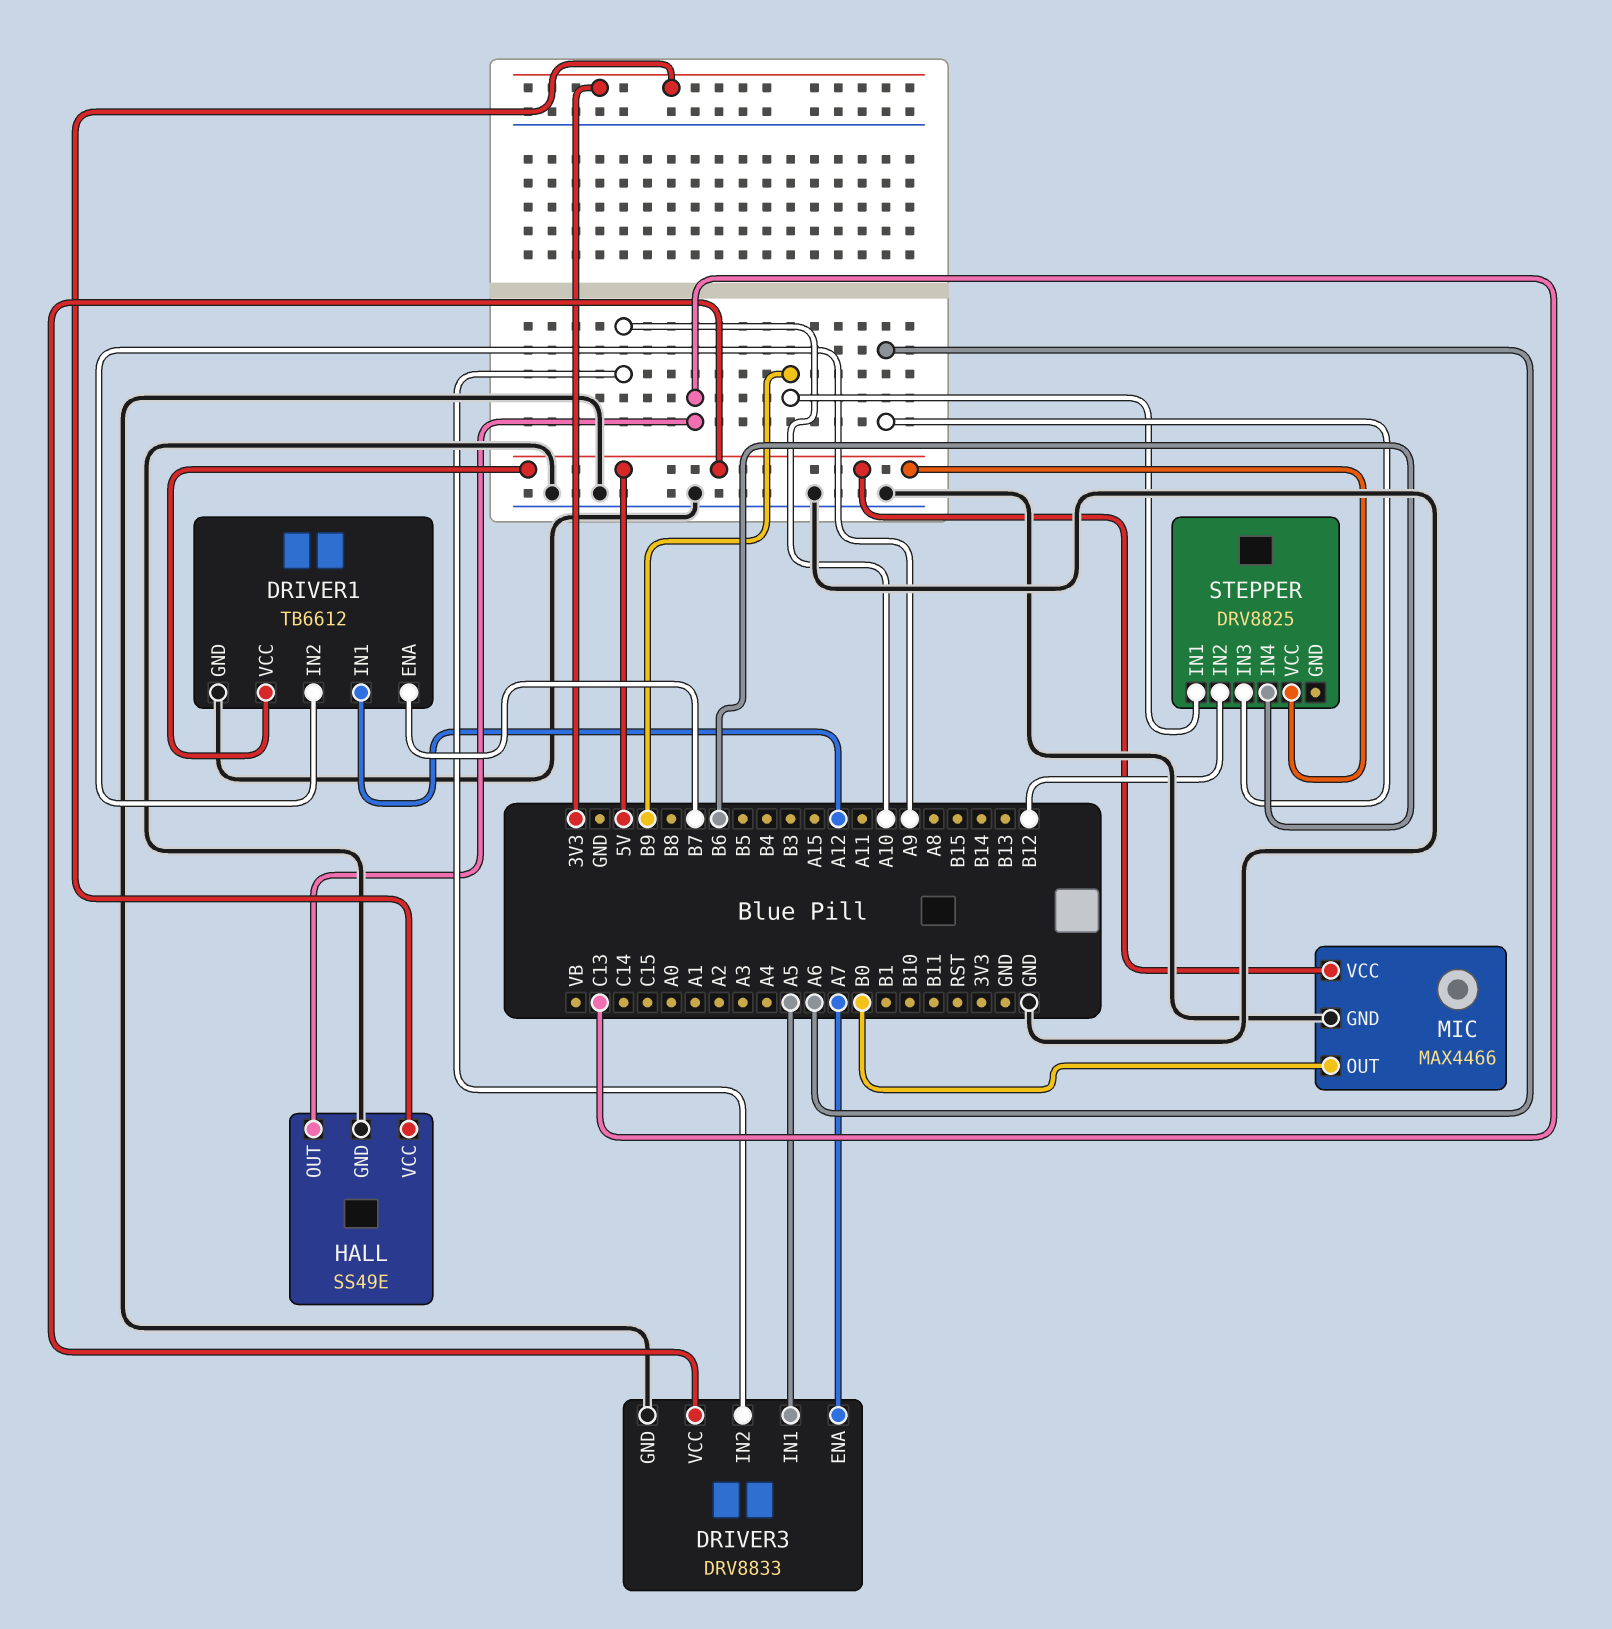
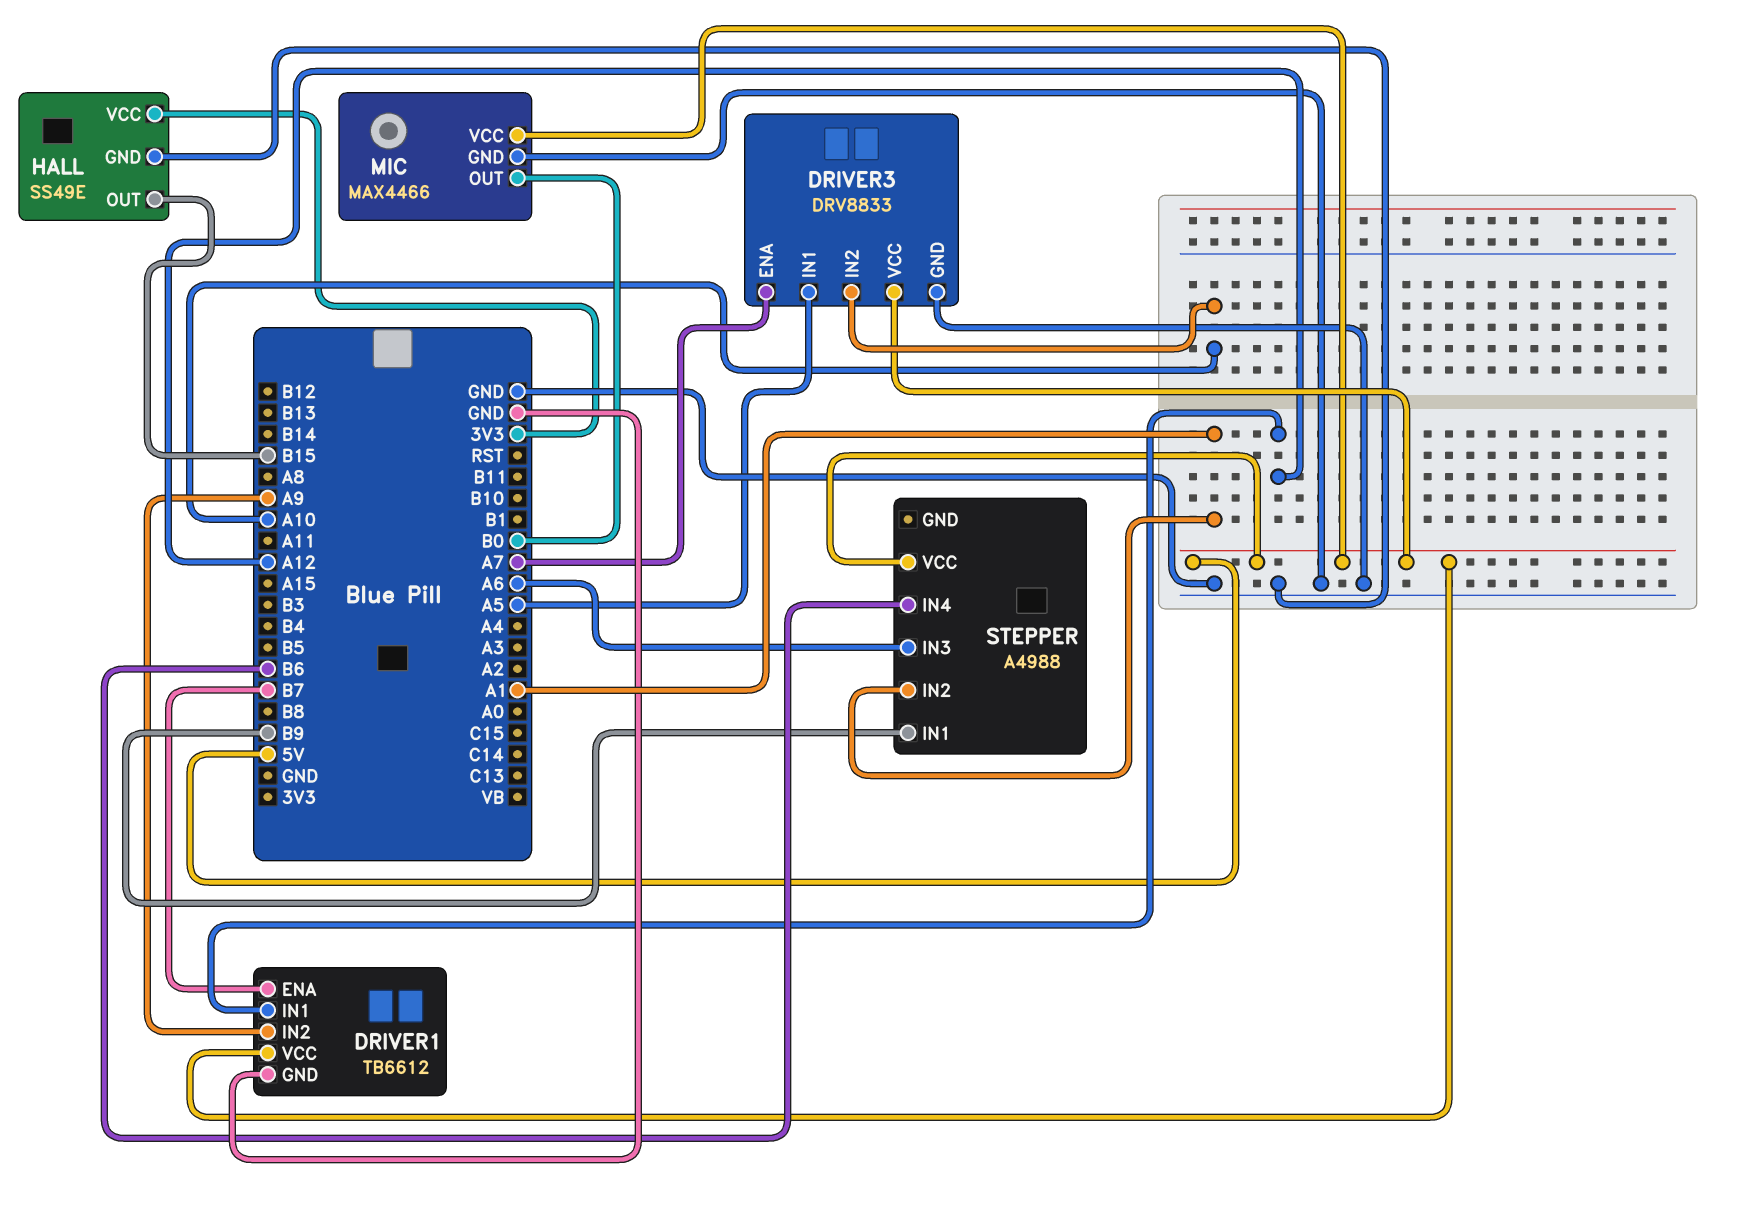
HALL pin OUT: C13 -> B15
STEPPER: DRV8825 -> A4988
STEPPER pin IN2: B12 -> A1

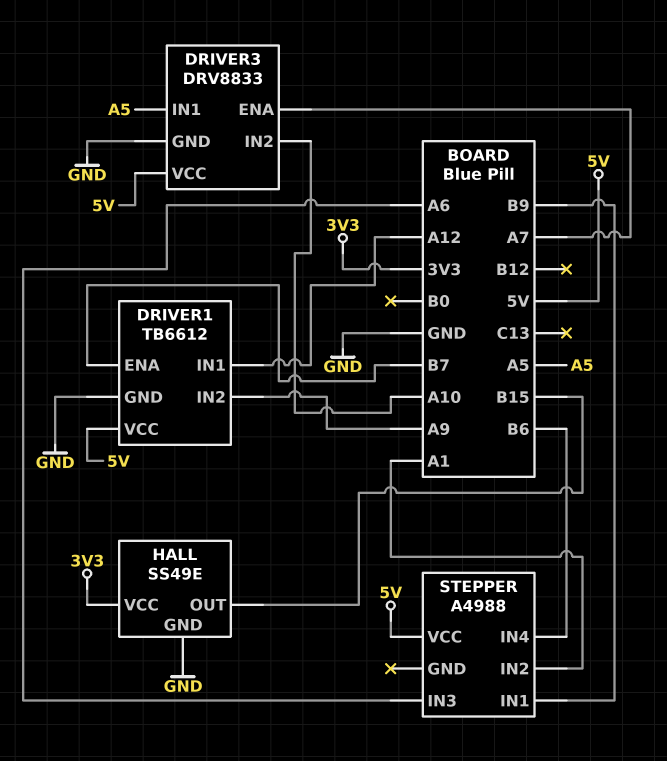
MIC: MAX4466 -> none
MIC pin GND: GND -> none
MIC pin OUT: B0 -> none
MIC pin VCC: 5V -> none

